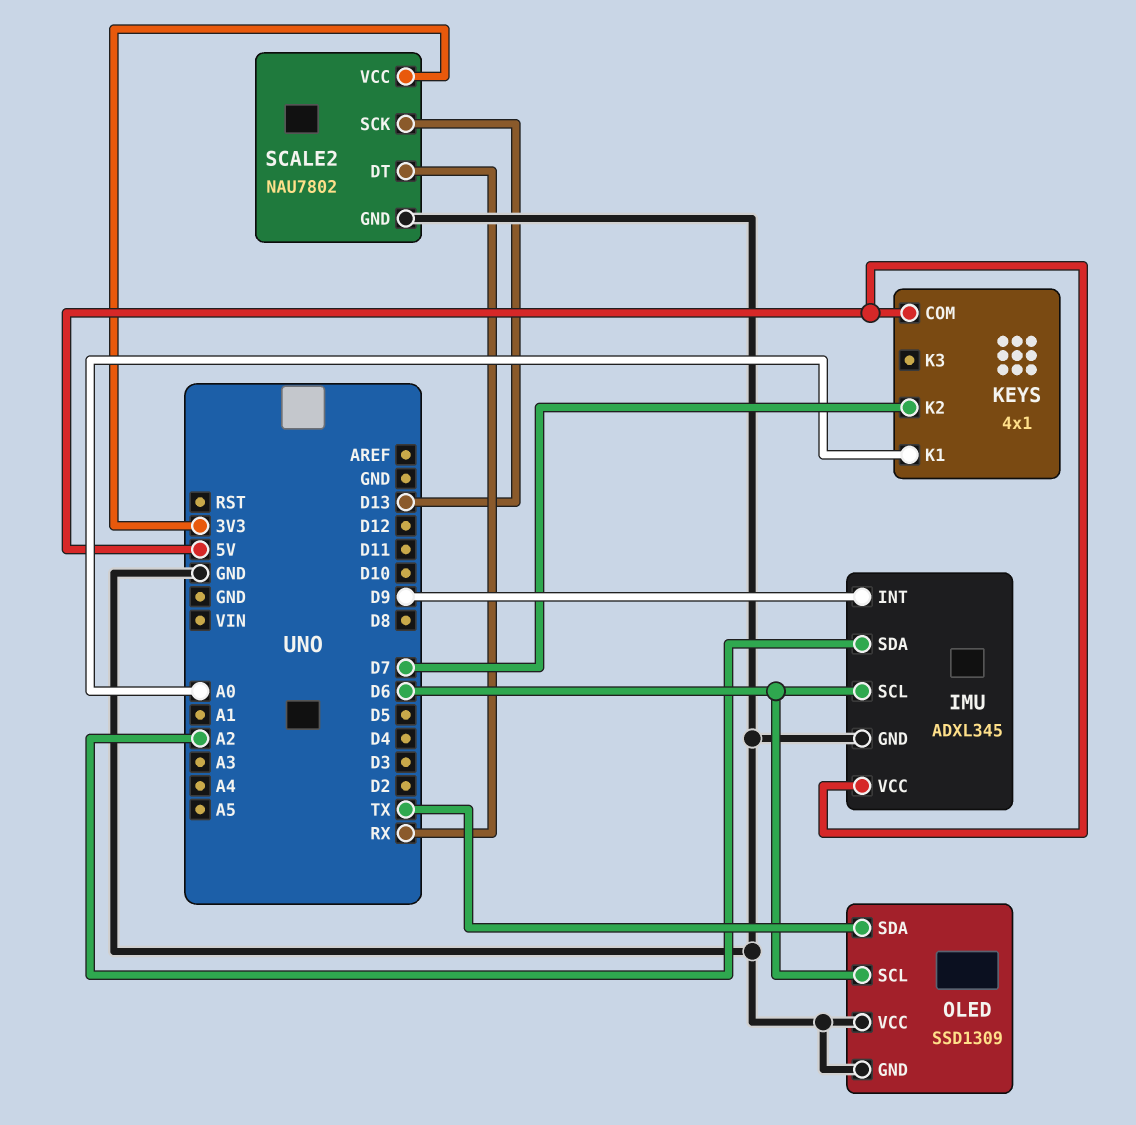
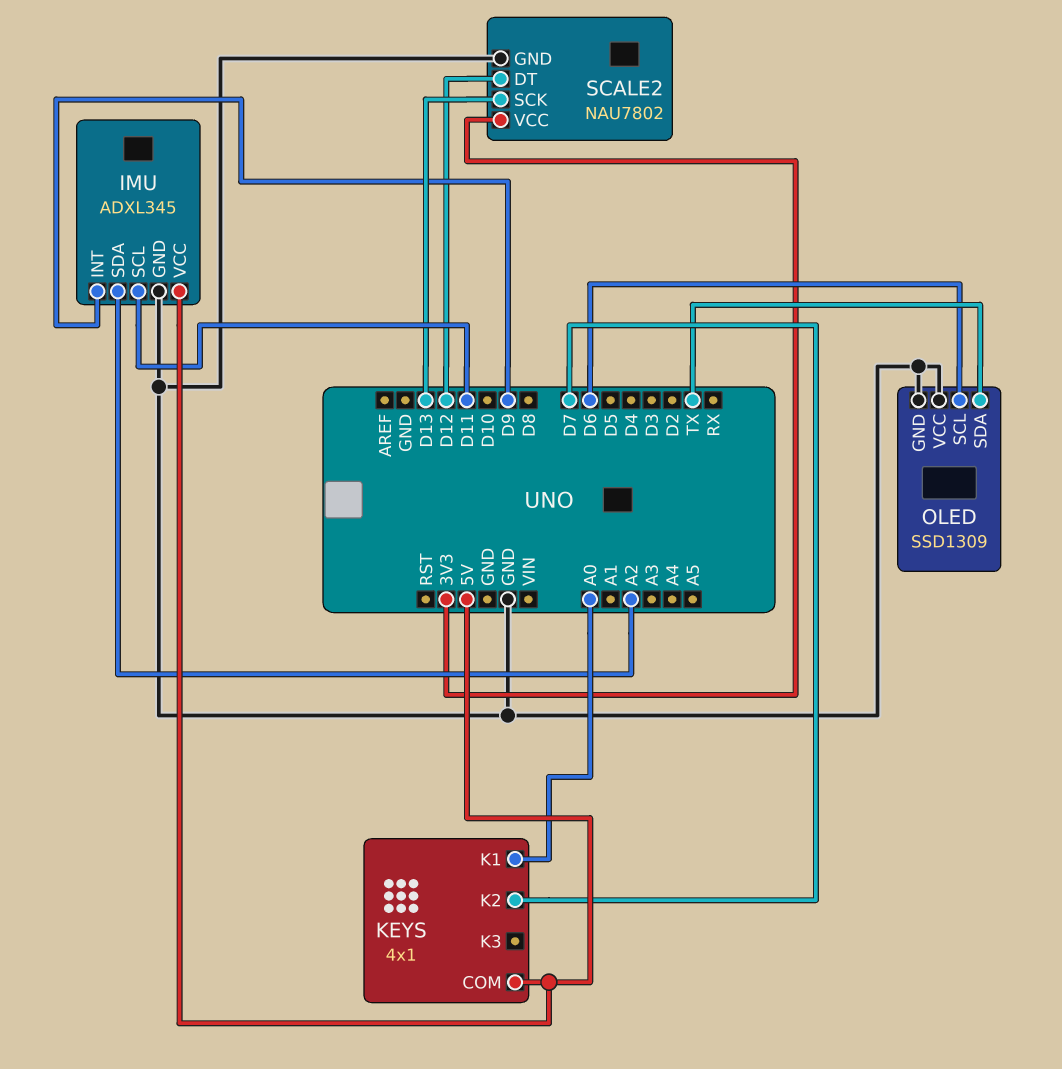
IMU pin SCL: D6 -> D11
SCALE2 pin DT: RX -> D12

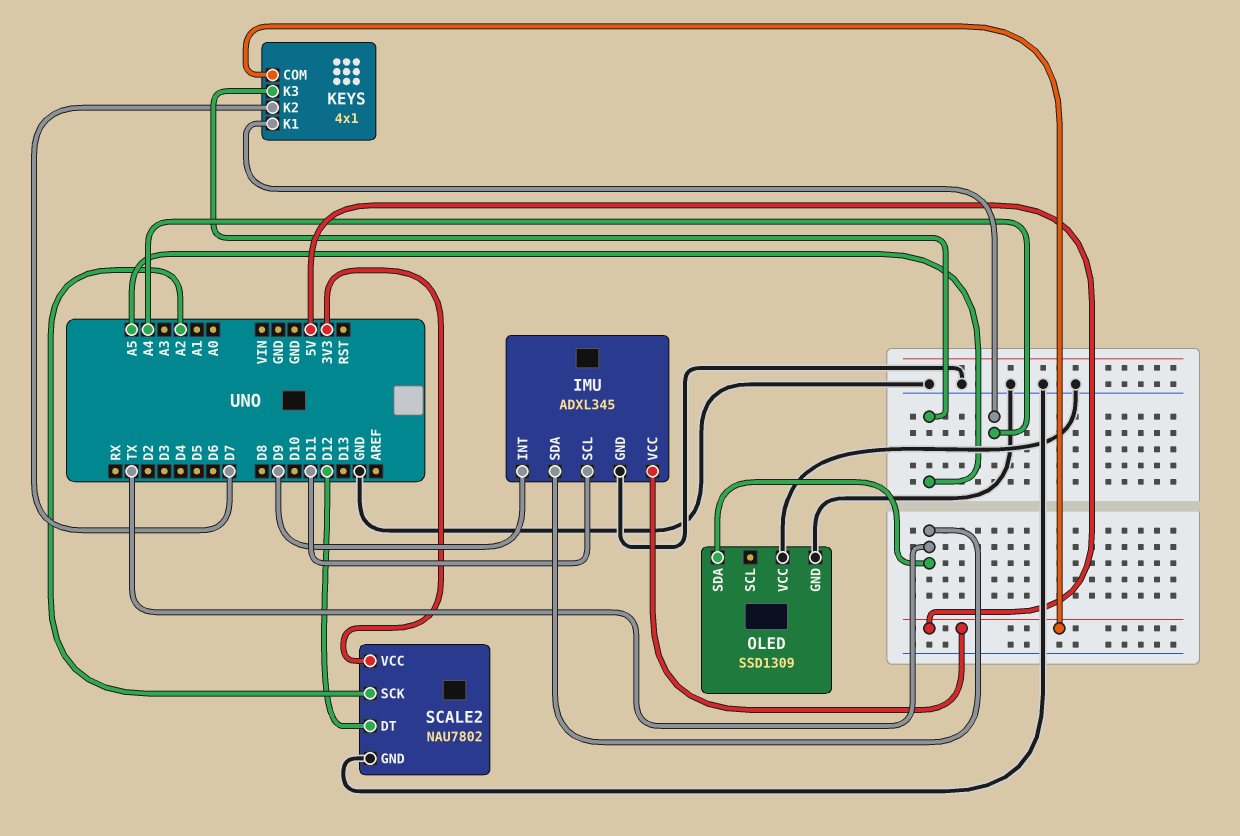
IMU pin SDA: A2 -> TX
KEYS pin K1: A0 -> A4
KEYS pin K3: none -> A5
OLED pin SCL: D6 -> none
SCALE2 pin SCK: D13 -> A2

